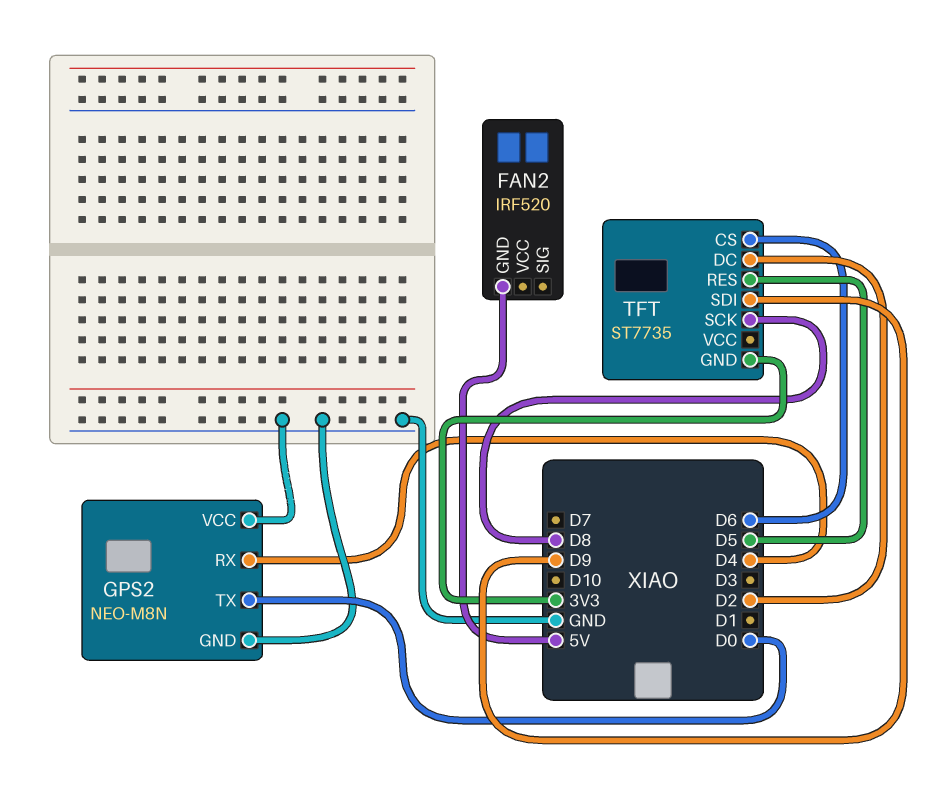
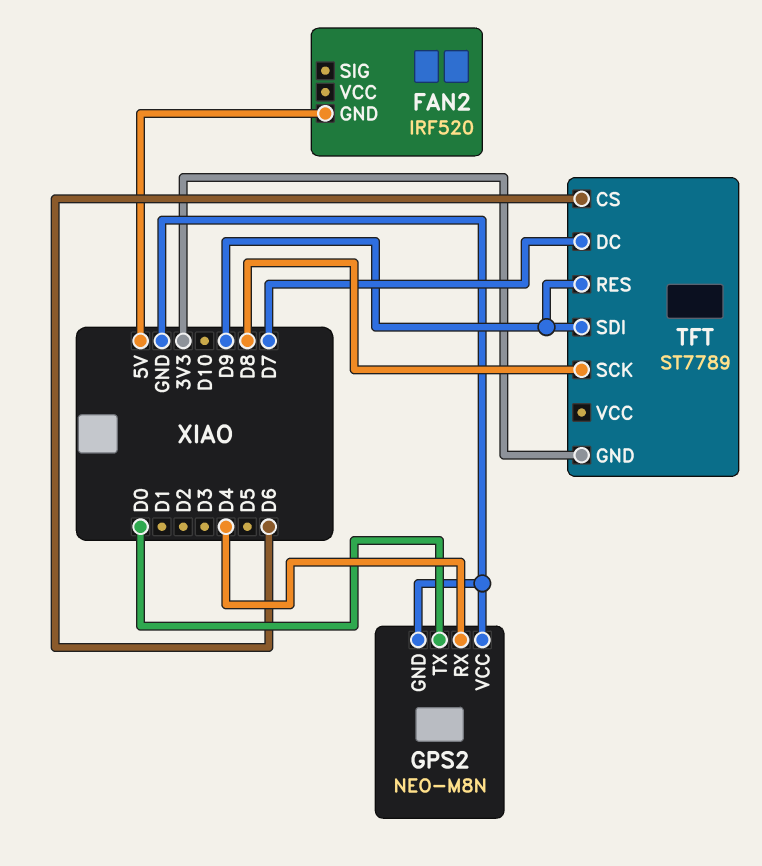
TFT: ST7735 -> ST7789
TFT pin DC: D2 -> D7
TFT pin RES: D5 -> D9

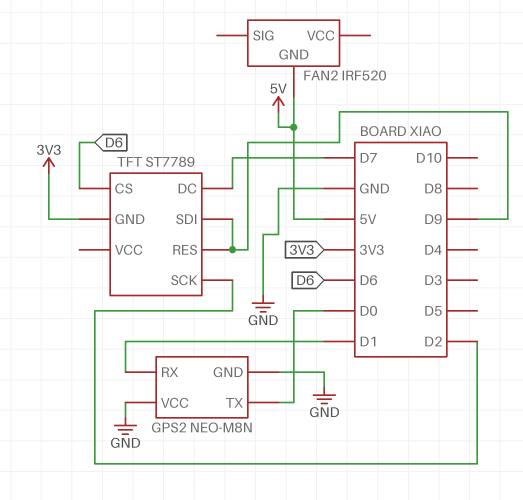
GPS2 pin RX: D4 -> D1
TFT pin SCK: D8 -> D2

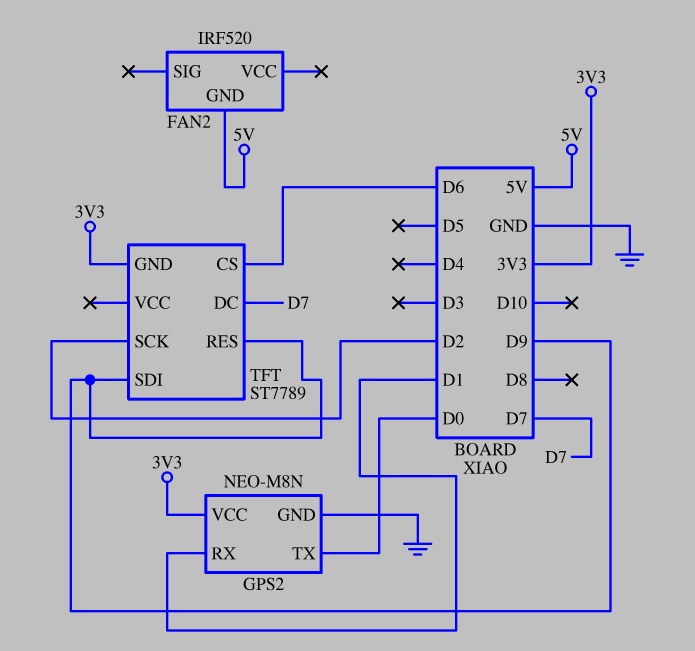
GPS2 pin VCC: GND -> 3V3

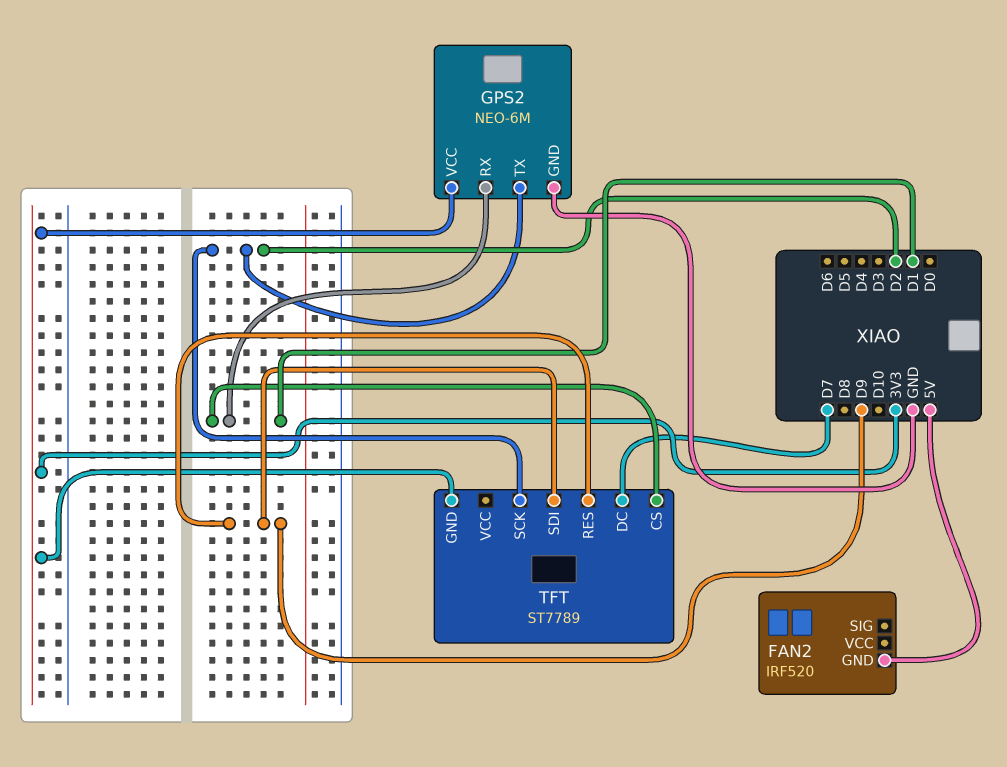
GPS2: NEO-M8N -> NEO-6M
GPS2 pin TX: D0 -> D2
TFT pin CS: D6 -> D1

